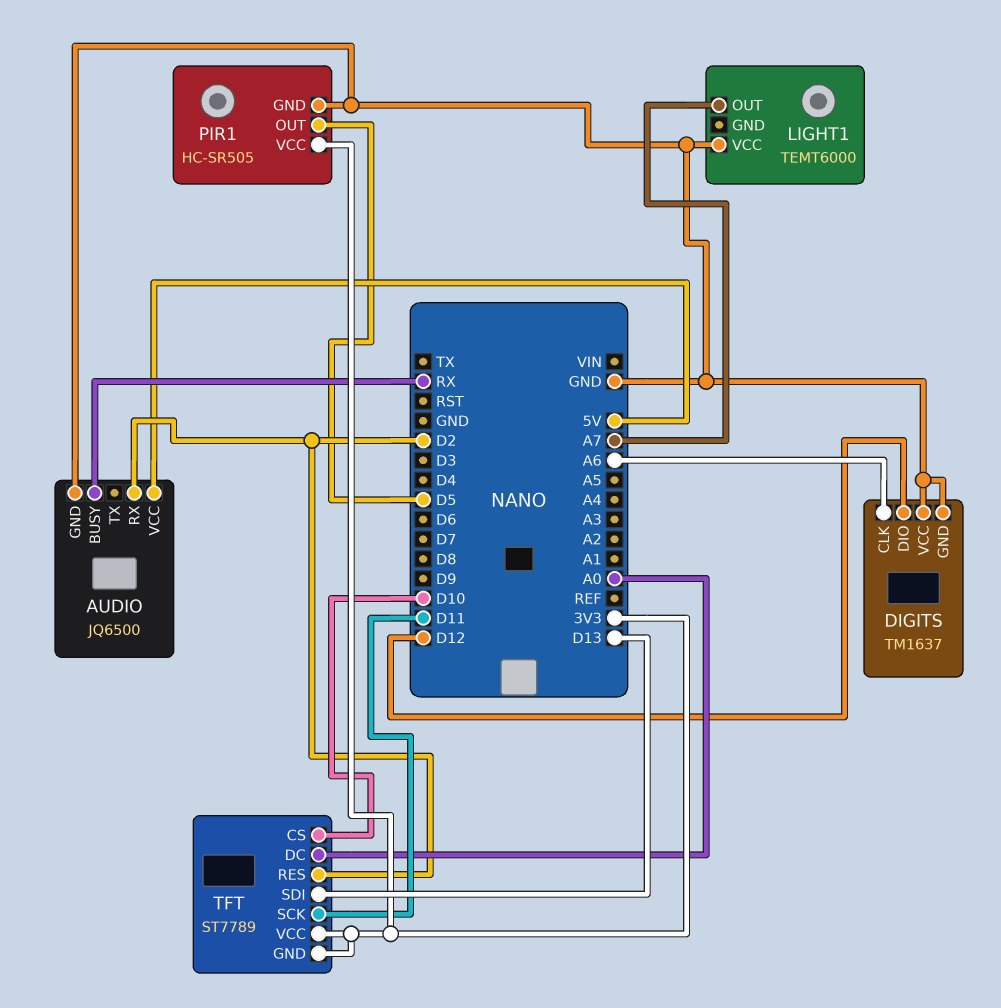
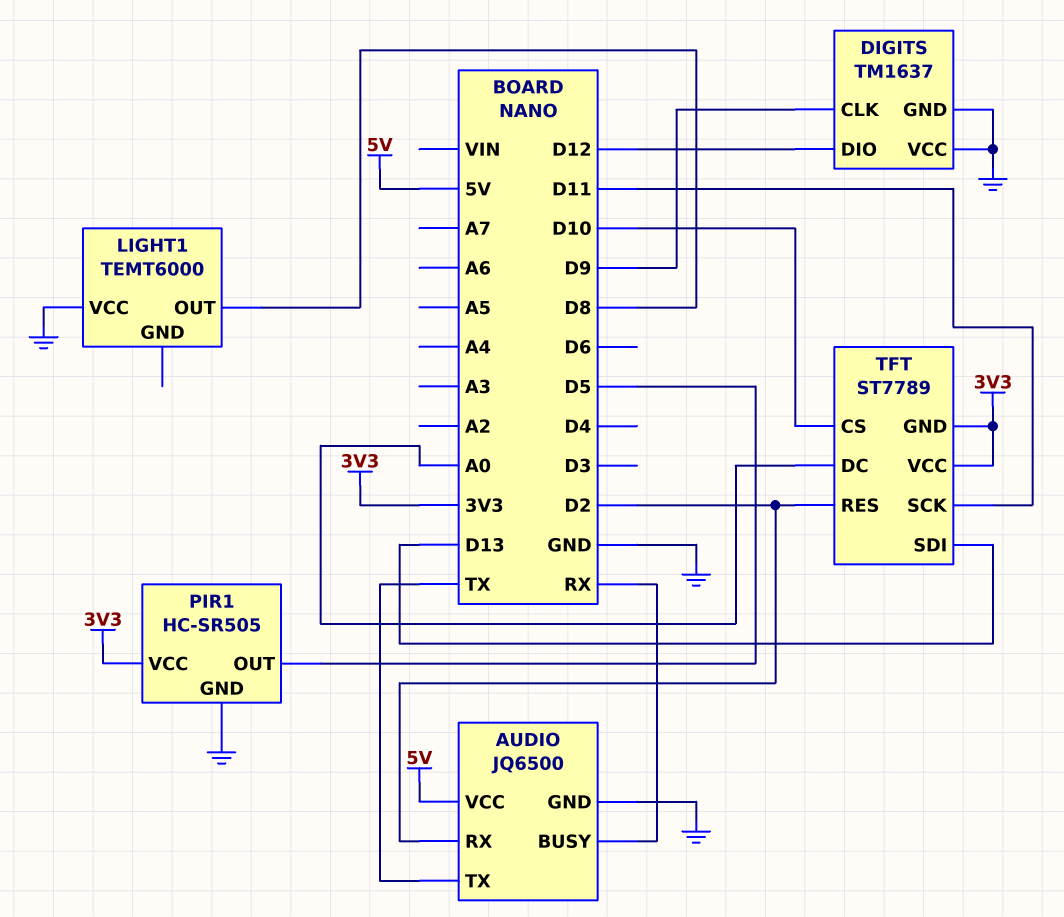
AUDIO pin TX: none -> TX
DIGITS pin CLK: A6 -> D9
LIGHT1 pin OUT: A7 -> D8

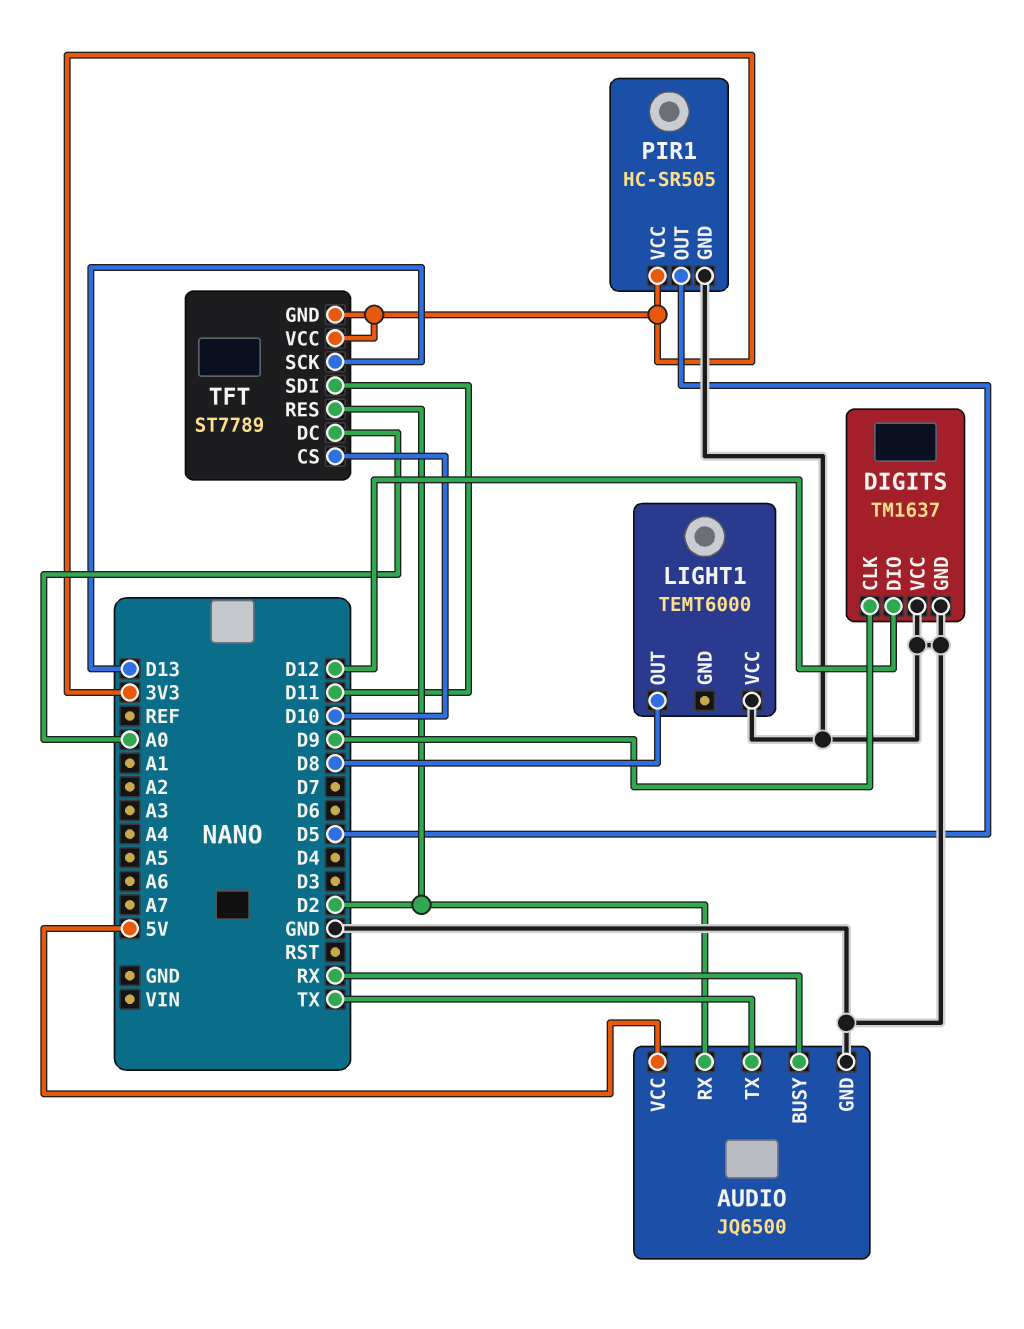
TFT pin SCK: D11 -> D13
TFT pin SDI: D13 -> D11

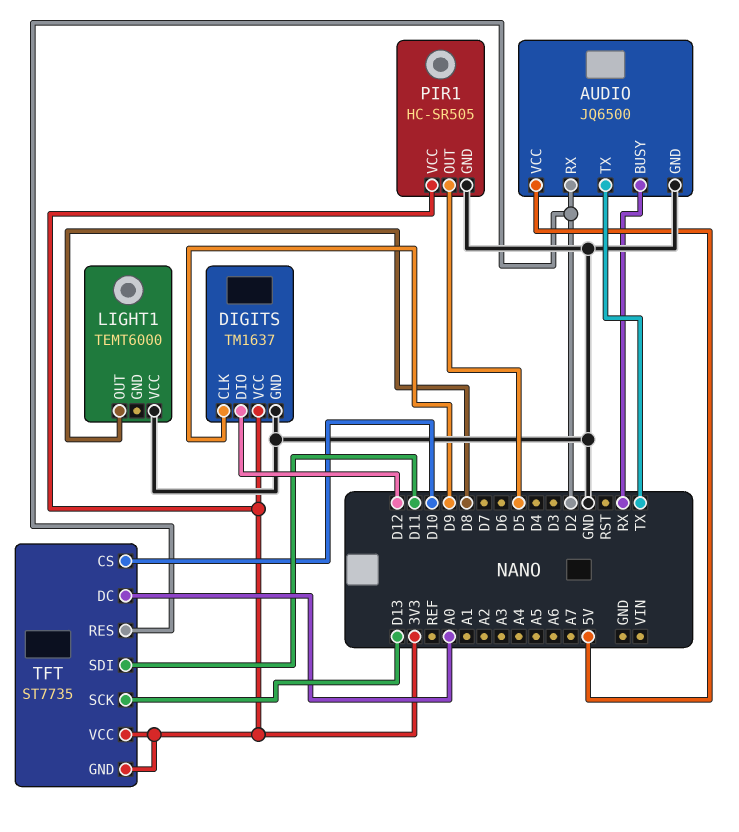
DIGITS pin VCC: GND -> 3V3
TFT: ST7789 -> ST7735

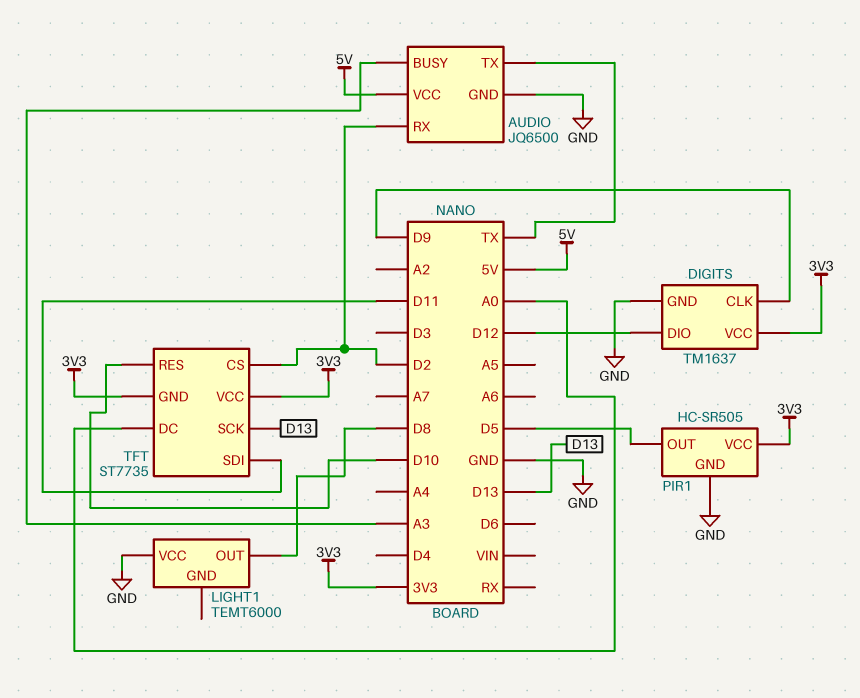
AUDIO pin BUSY: RX -> A3
TFT pin CS: D10 -> D2
TFT pin RES: D2 -> D10

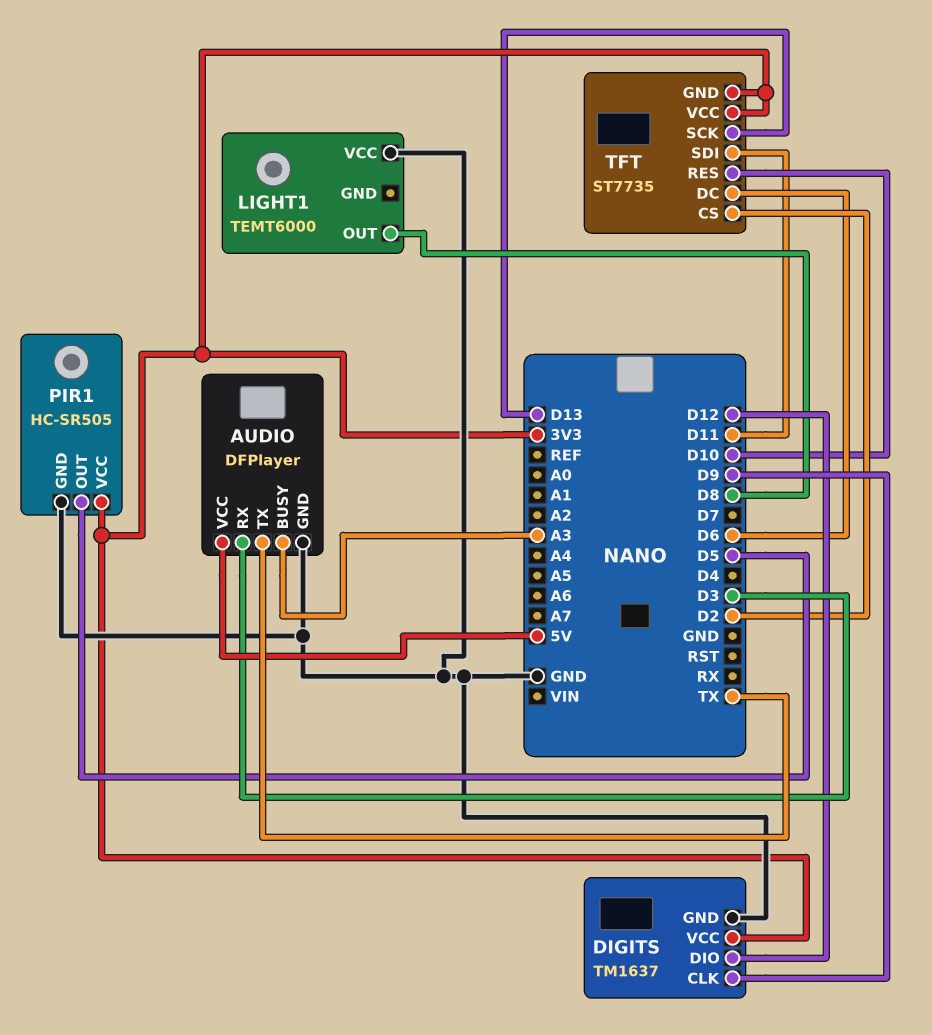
AUDIO: JQ6500 -> DFPlayer
AUDIO pin RX: D2 -> D3
TFT pin DC: A0 -> D6

